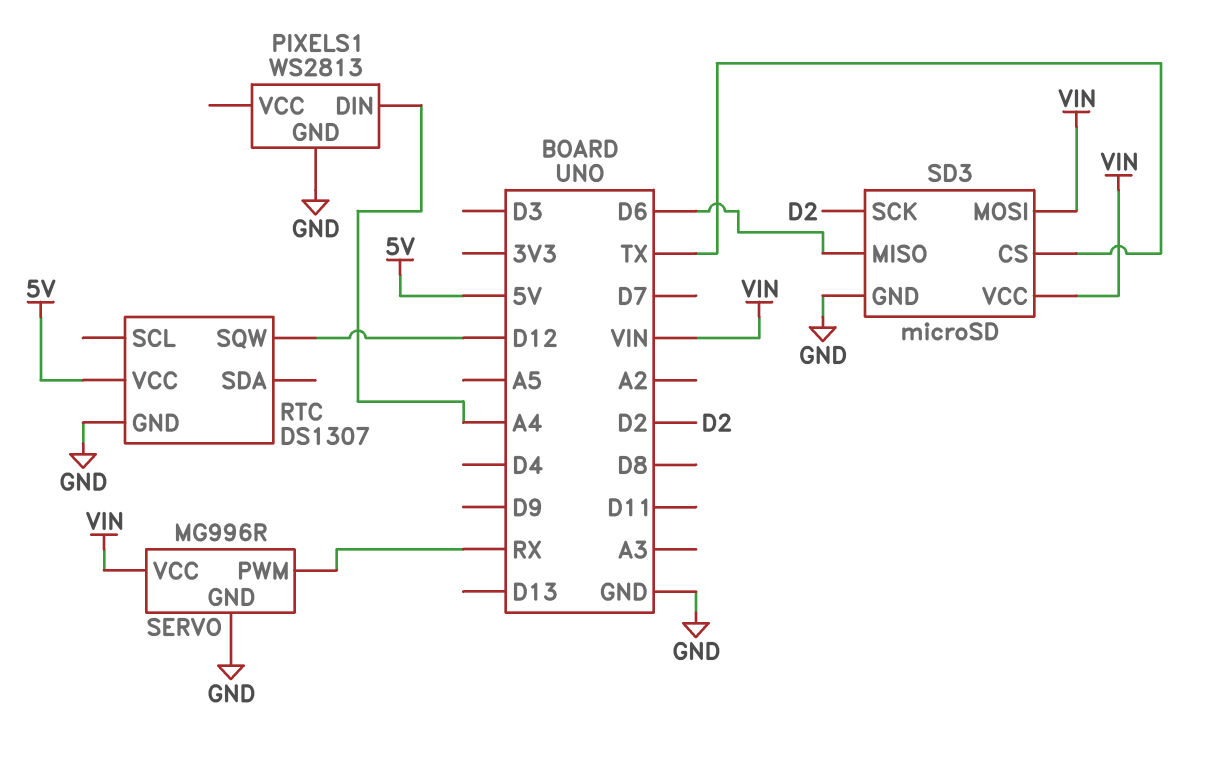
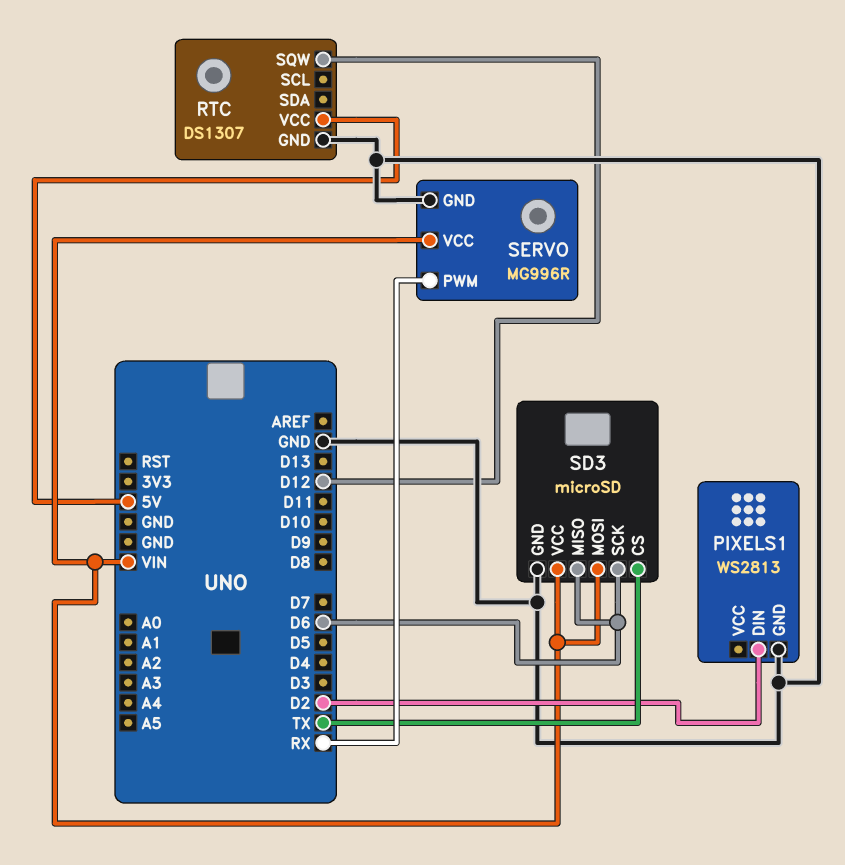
PIXELS1 pin DIN: A4 -> D2
SD3 pin SCK: D2 -> D6

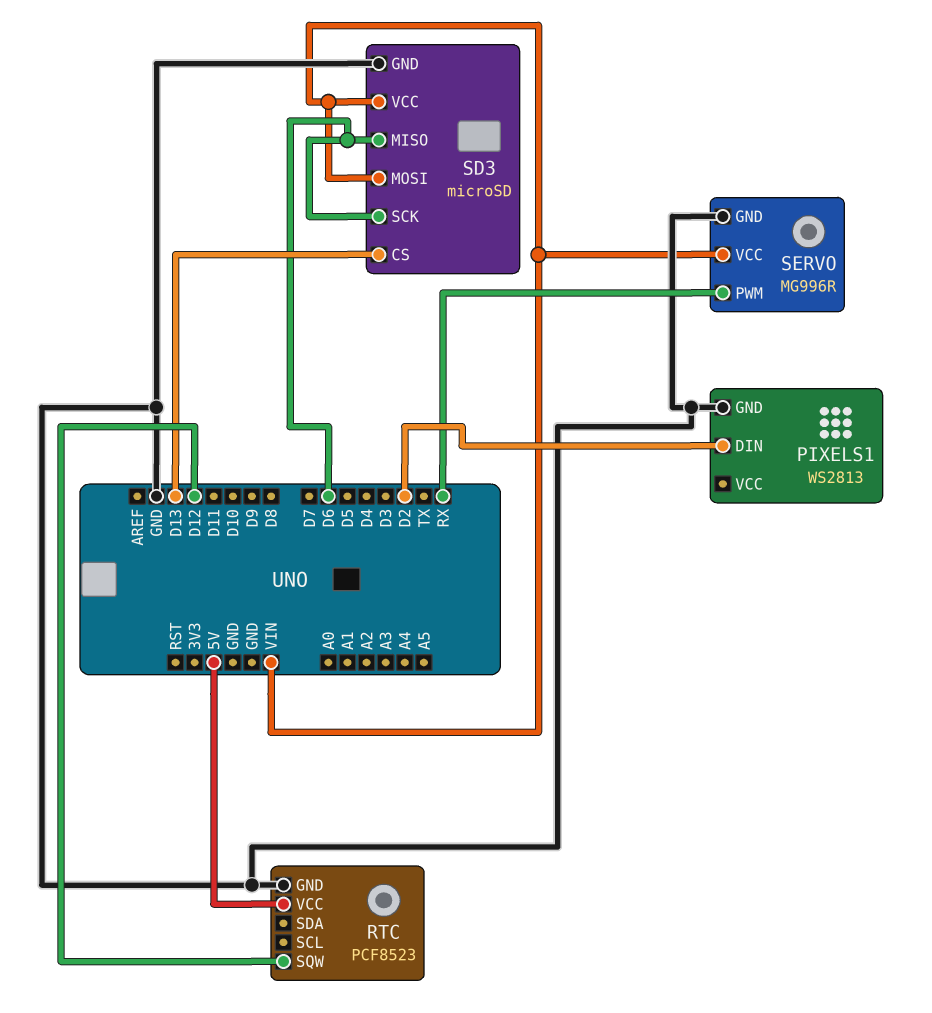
RTC: DS1307 -> PCF8523
SD3 pin CS: TX -> D13

